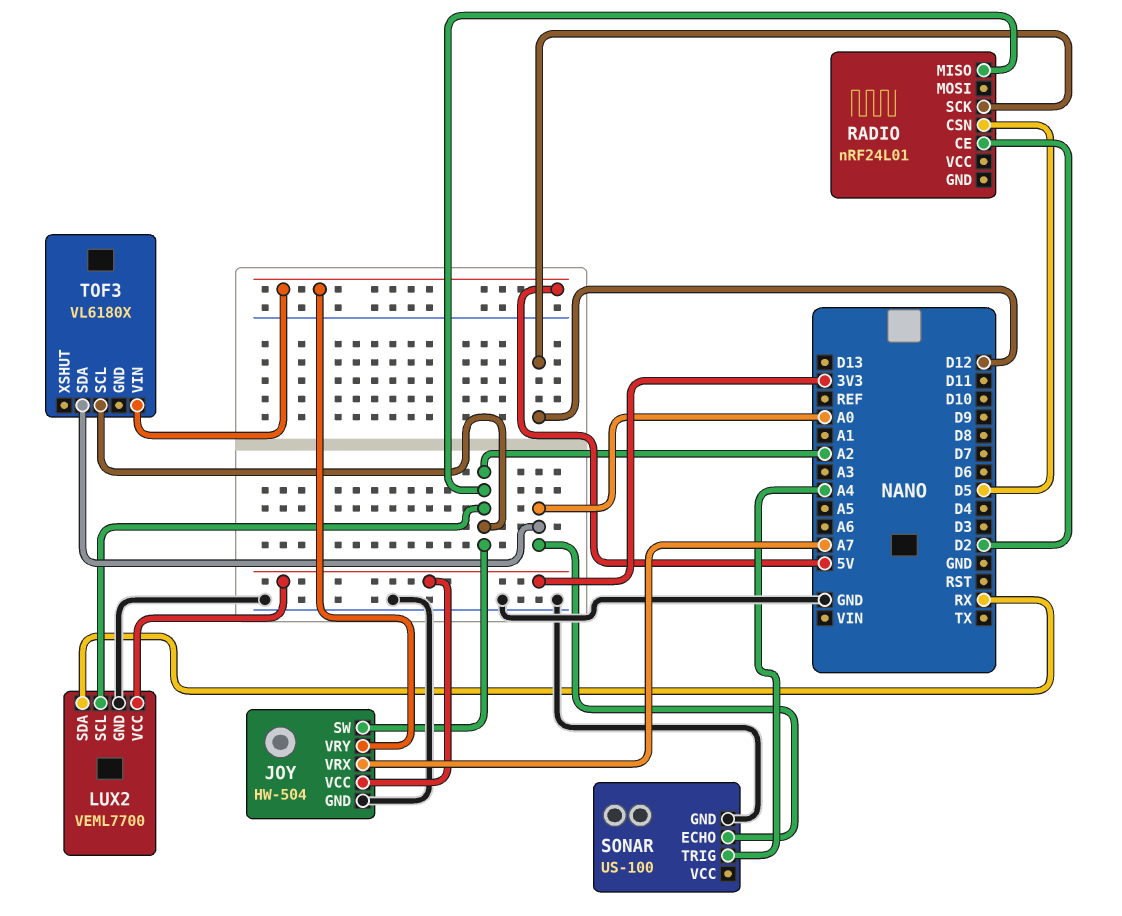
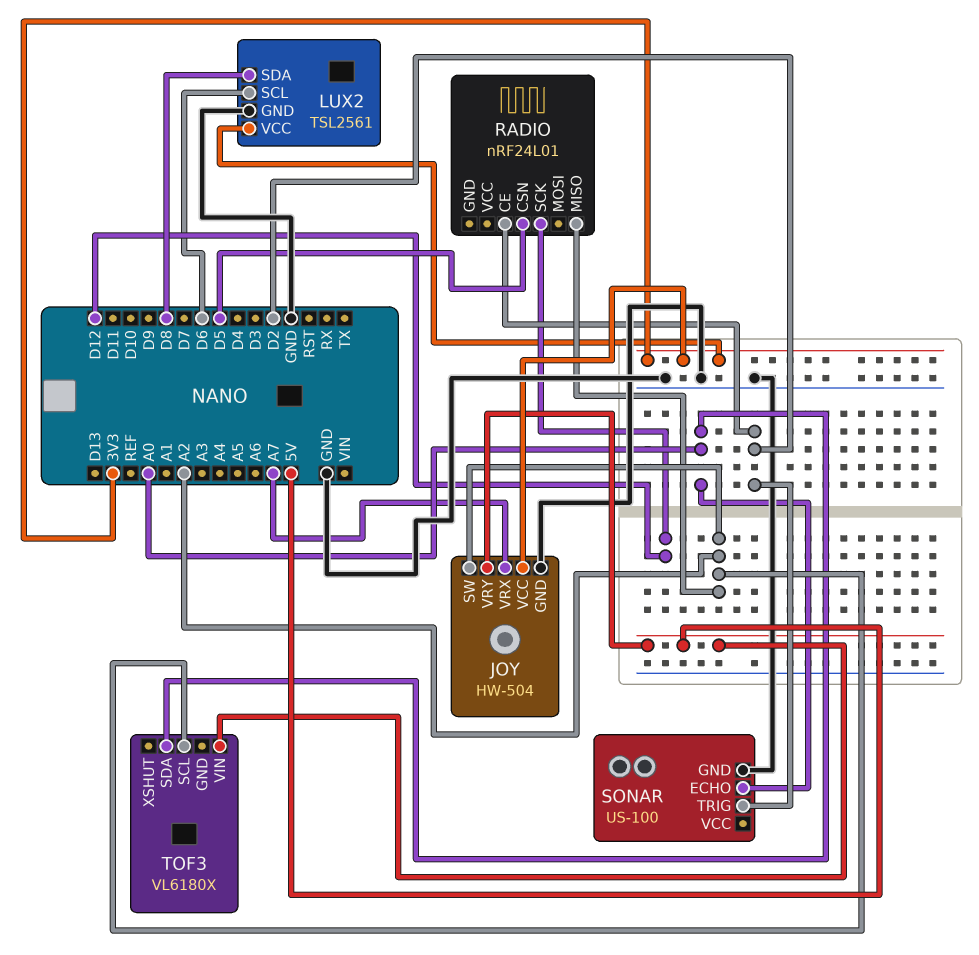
LUX2: VEML7700 -> TSL2561
LUX2 pin SCL: A2 -> D6
LUX2 pin SDA: RX -> D8
SONAR pin TRIG: A4 -> D2

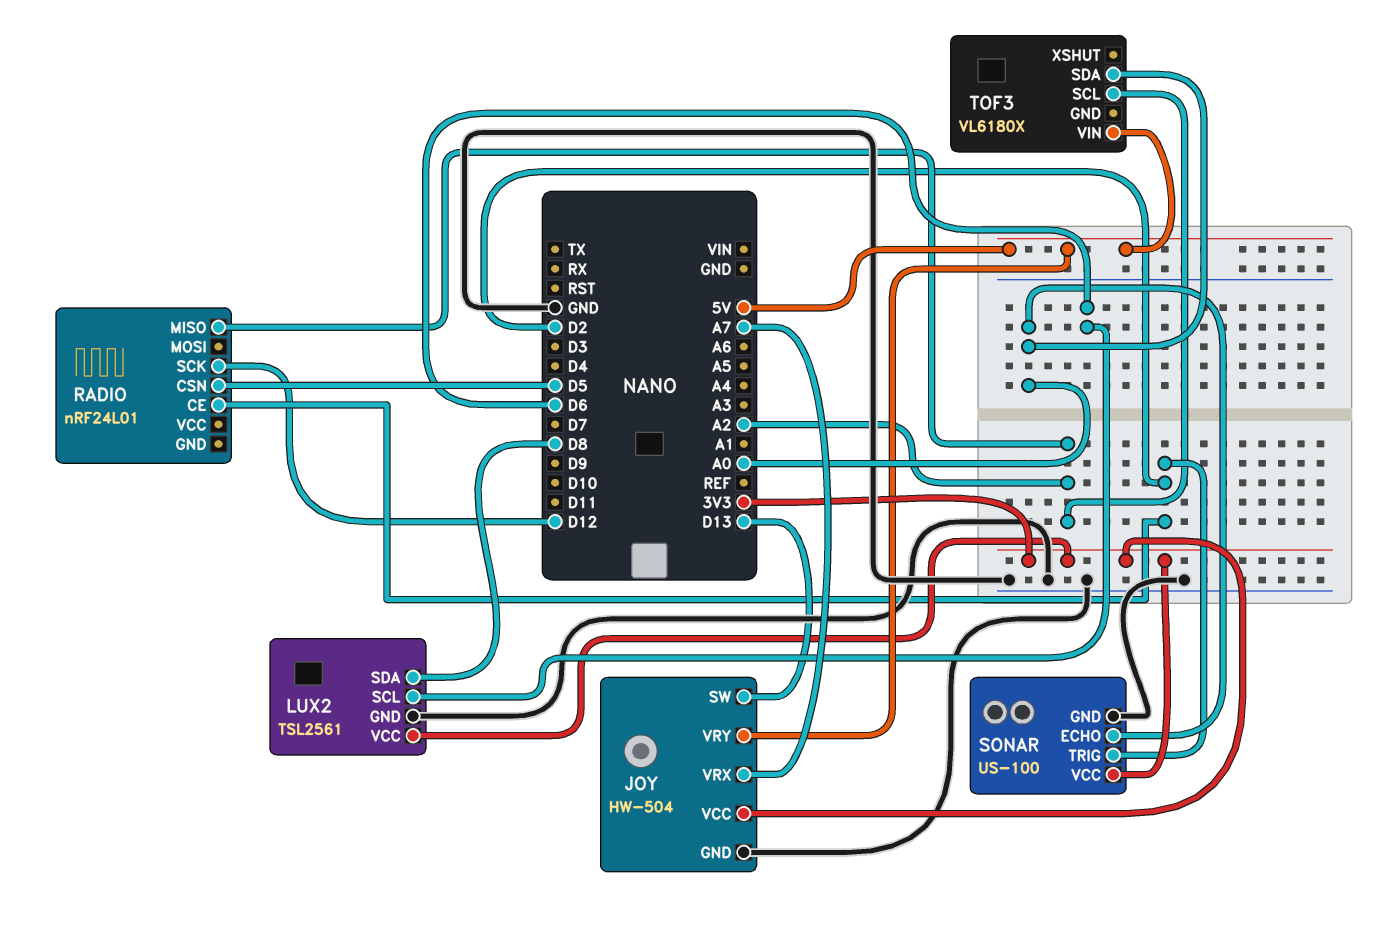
JOY pin SW: A2 -> D13
SONAR pin VCC: none -> 3V3

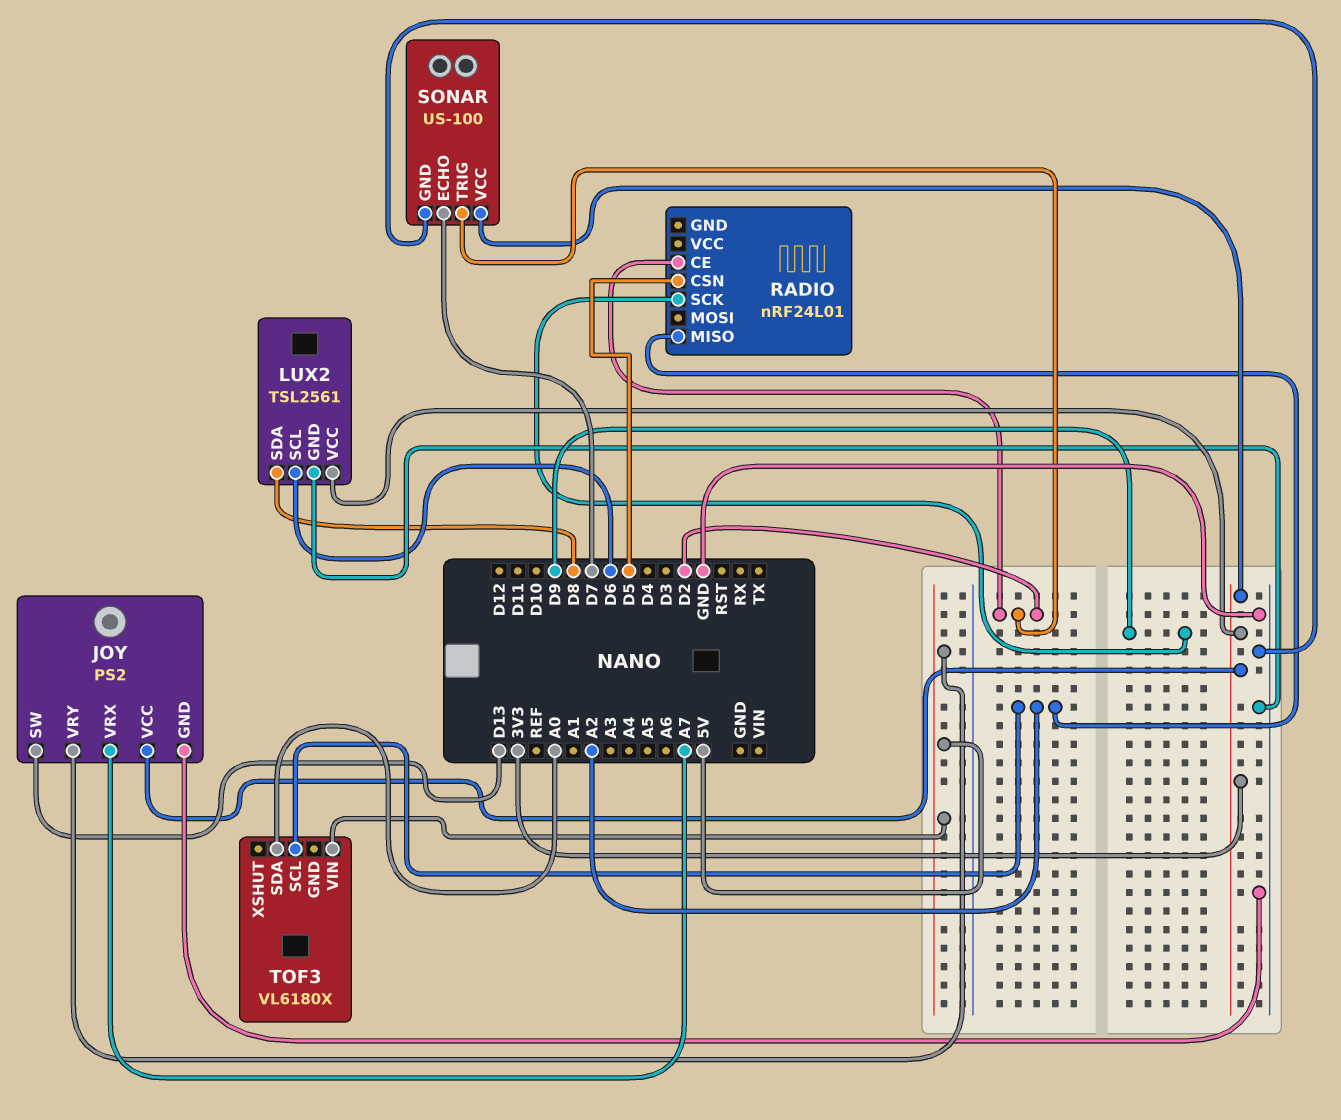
JOY: HW-504 -> PS2
RADIO pin SCK: D12 -> D9
SONAR pin ECHO: A0 -> D7

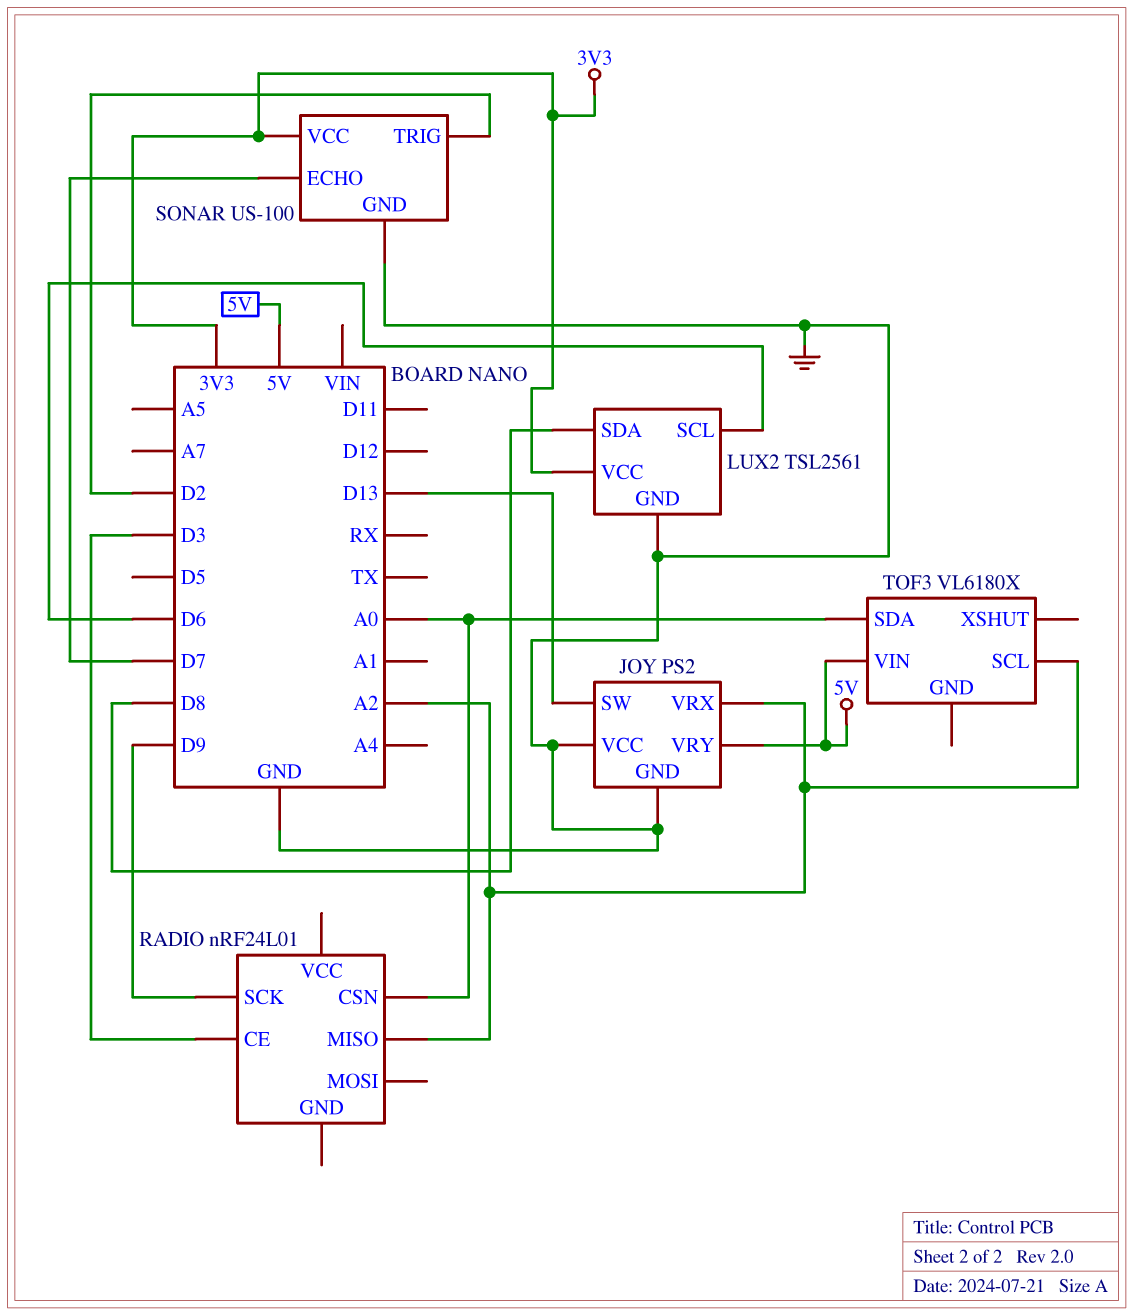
JOY pin VCC: 3V3 -> GND
JOY pin VRX: A7 -> A2
RADIO pin CE: D2 -> D3
RADIO pin CSN: D5 -> A0

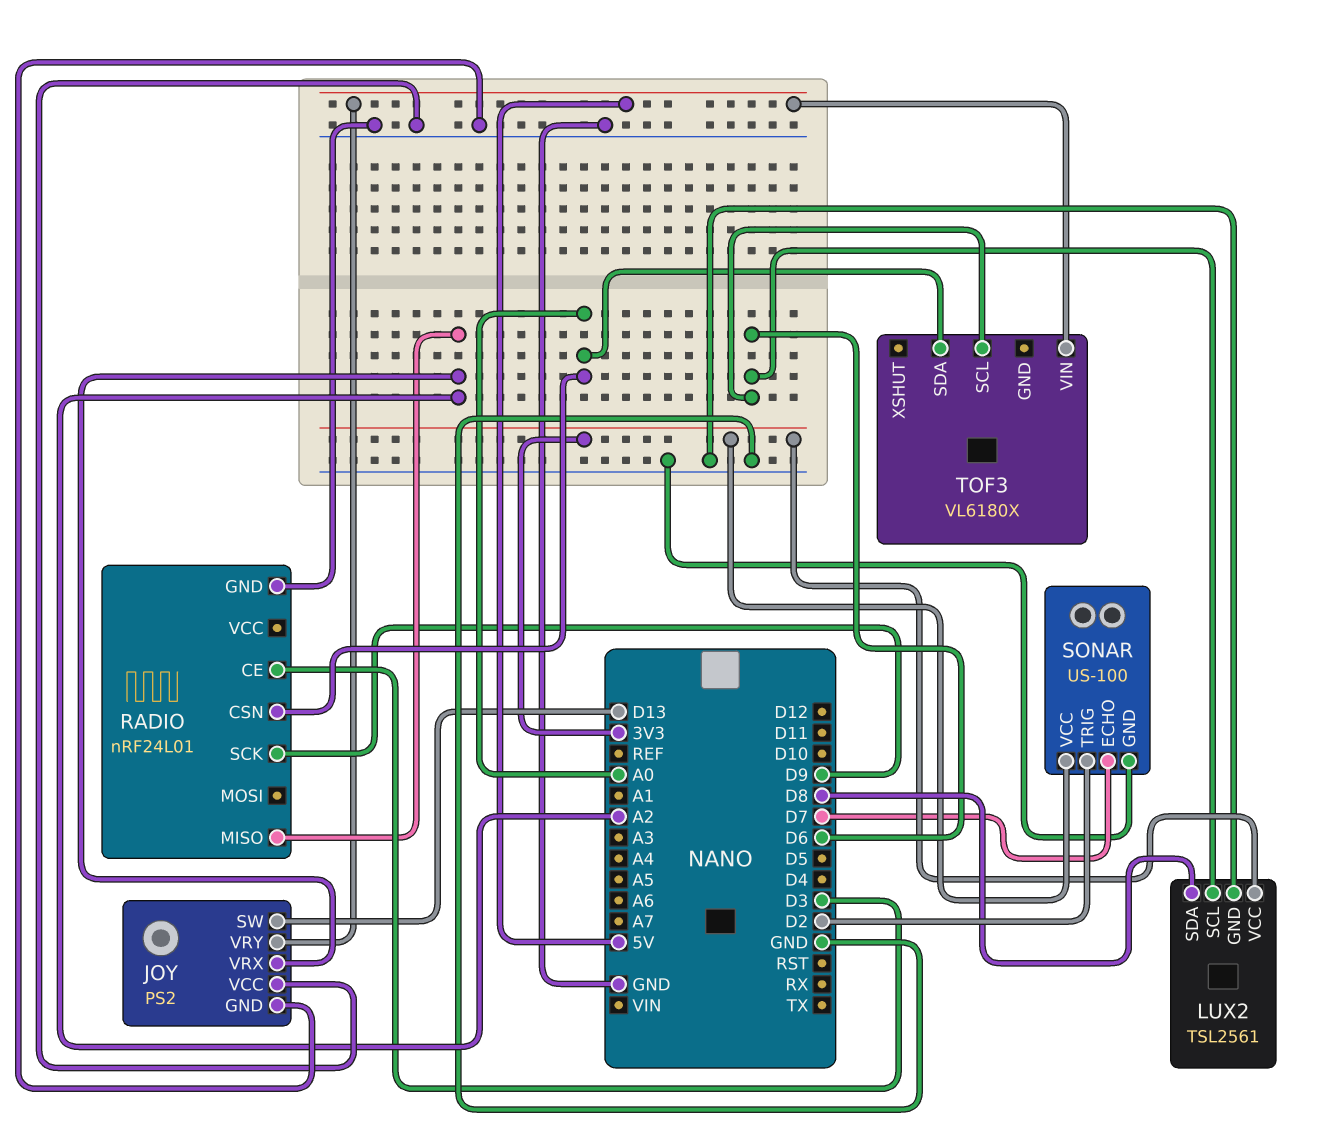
RADIO pin GND: none -> GND
TOF3 pin SCL: A2 -> D6

